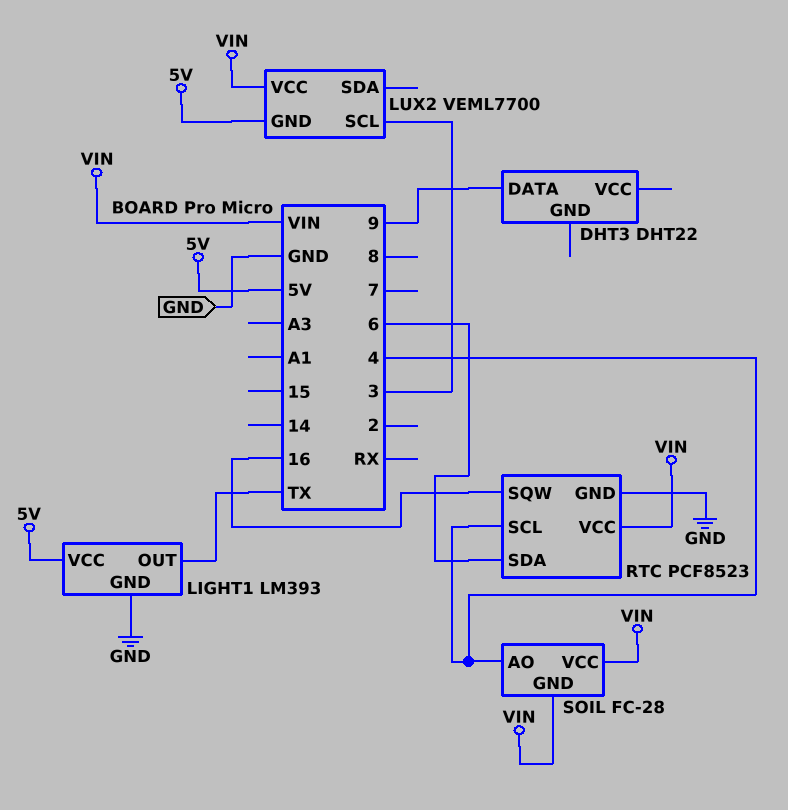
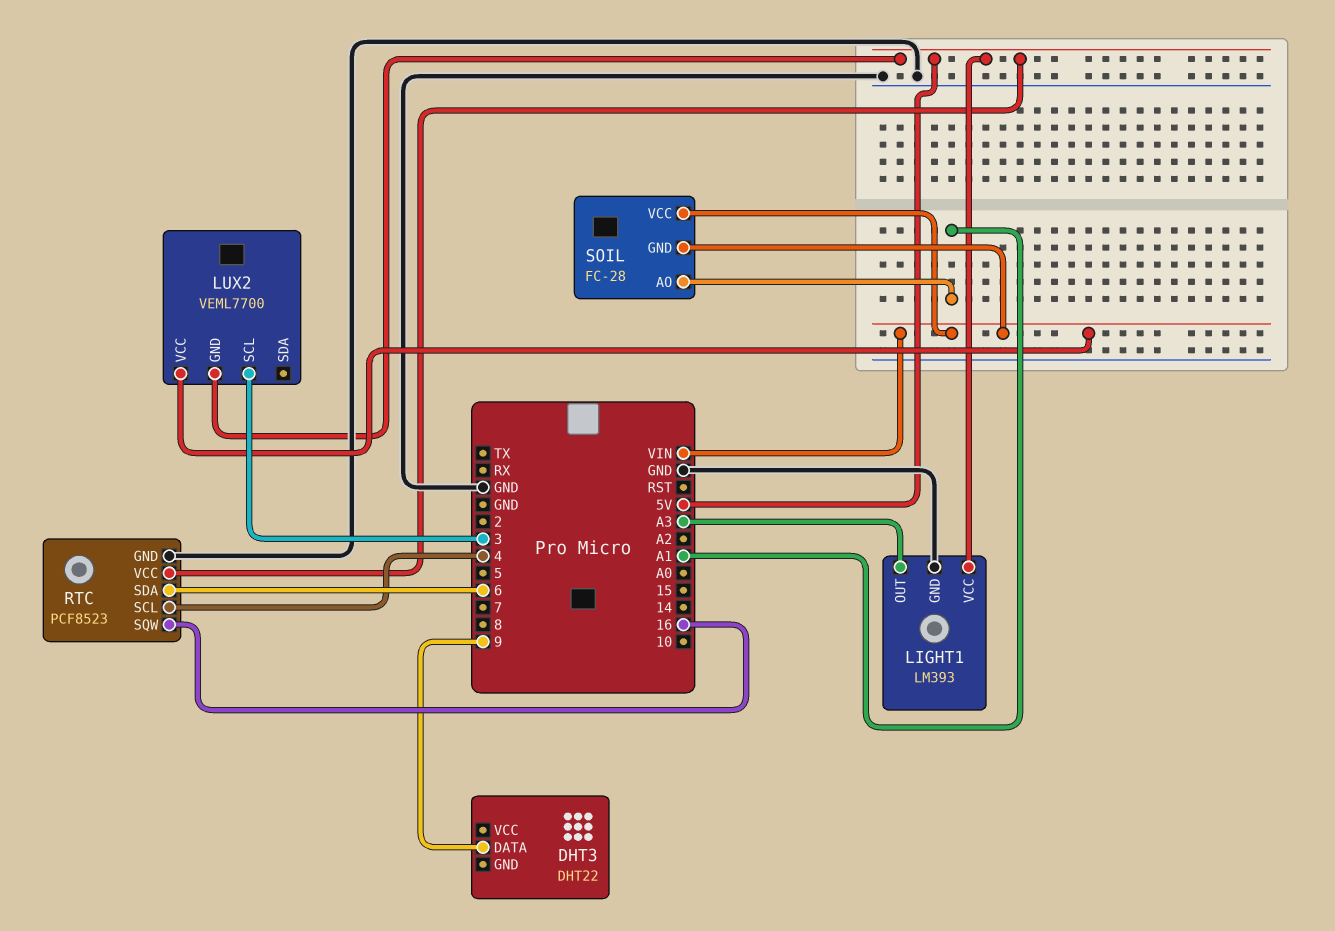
LIGHT1 pin OUT: TX -> A3
RTC pin VCC: VIN -> 5V
SOIL pin AO: 4 -> A1

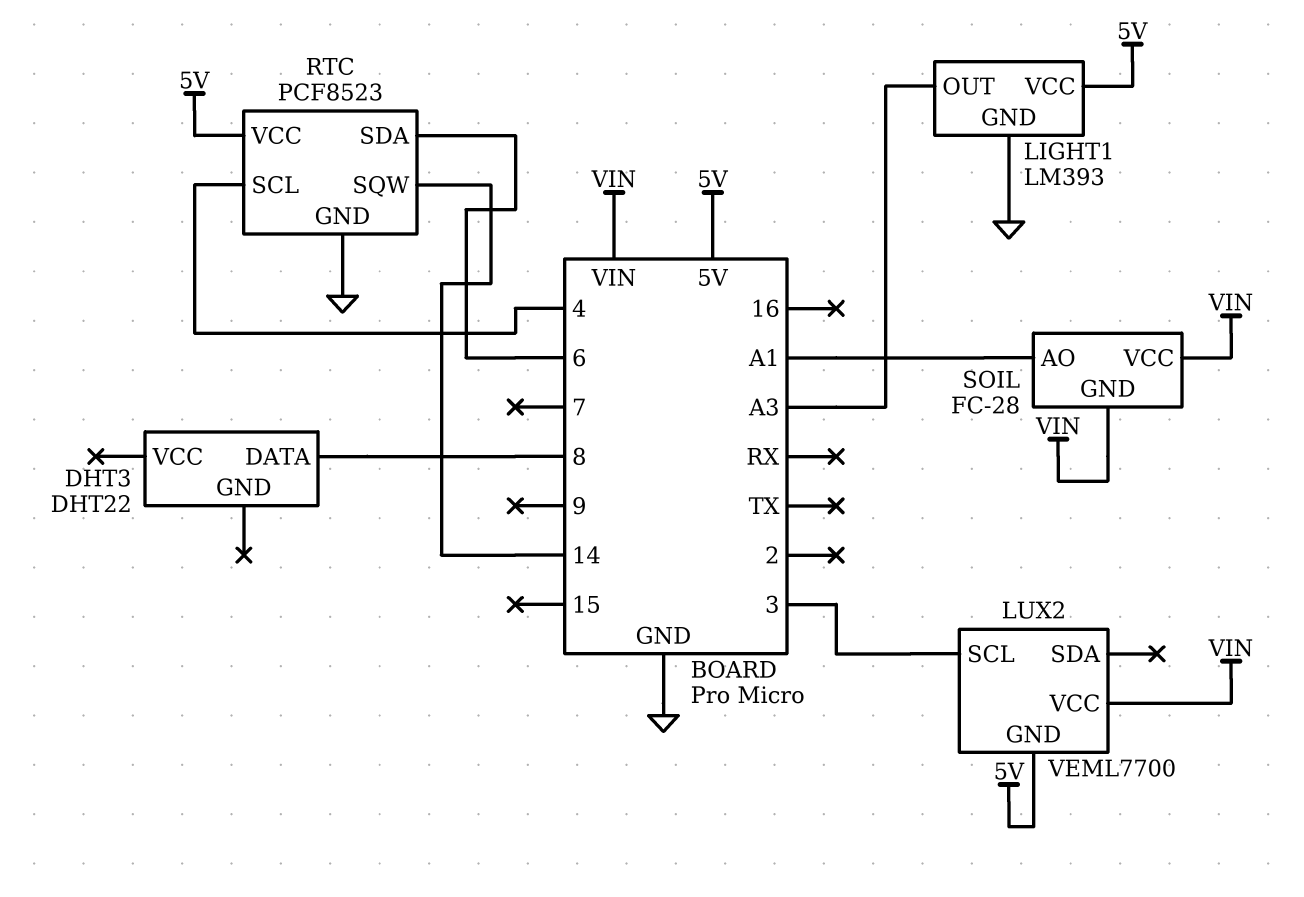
DHT3 pin DATA: 9 -> 8
RTC pin SQW: 16 -> 14

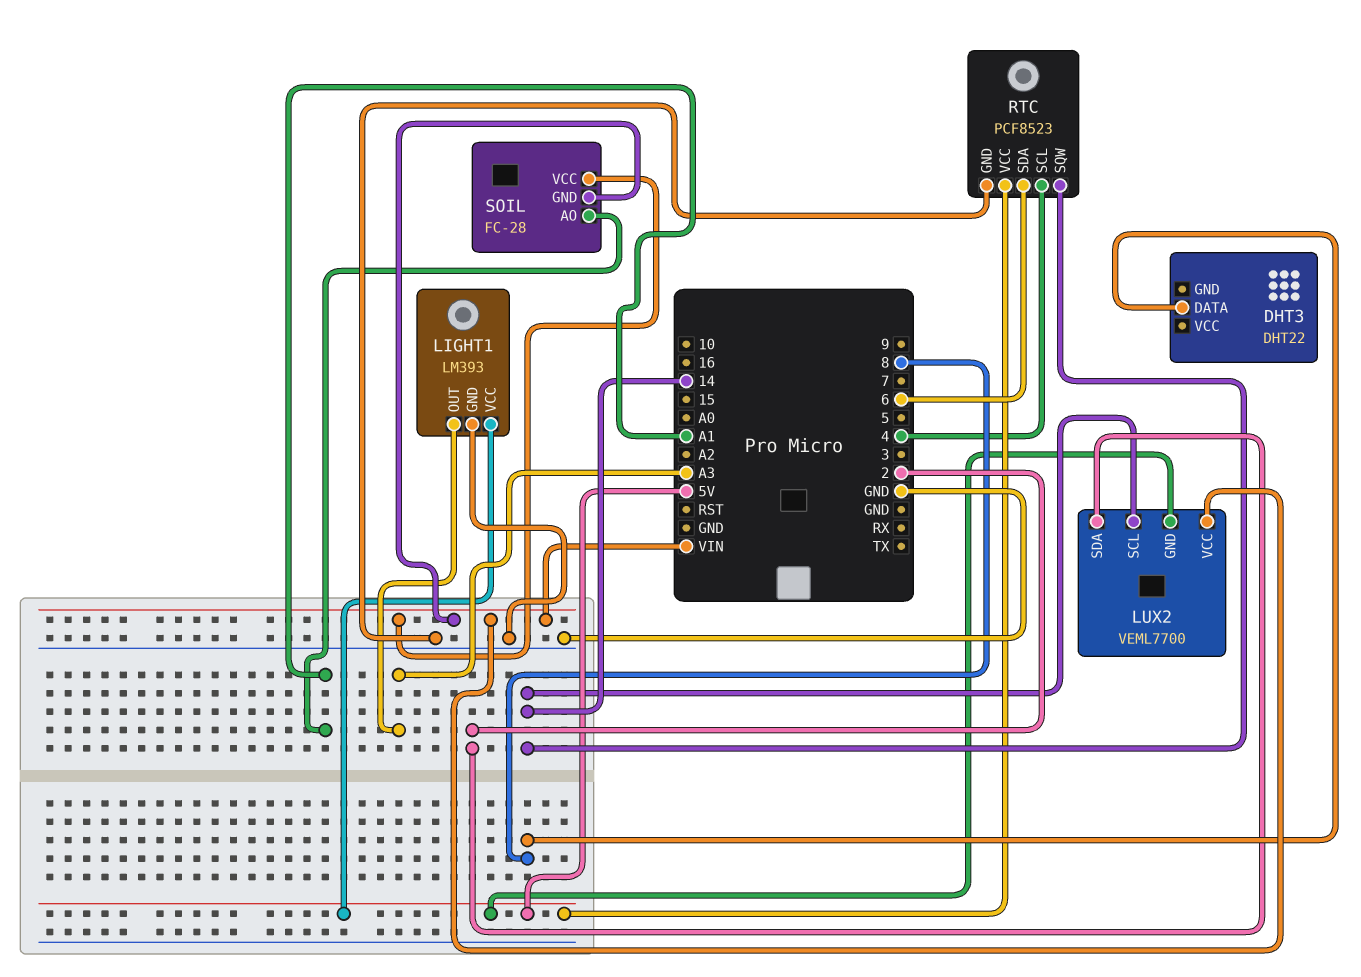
LUX2 pin SCL: 3 -> 14
LUX2 pin SDA: none -> 2

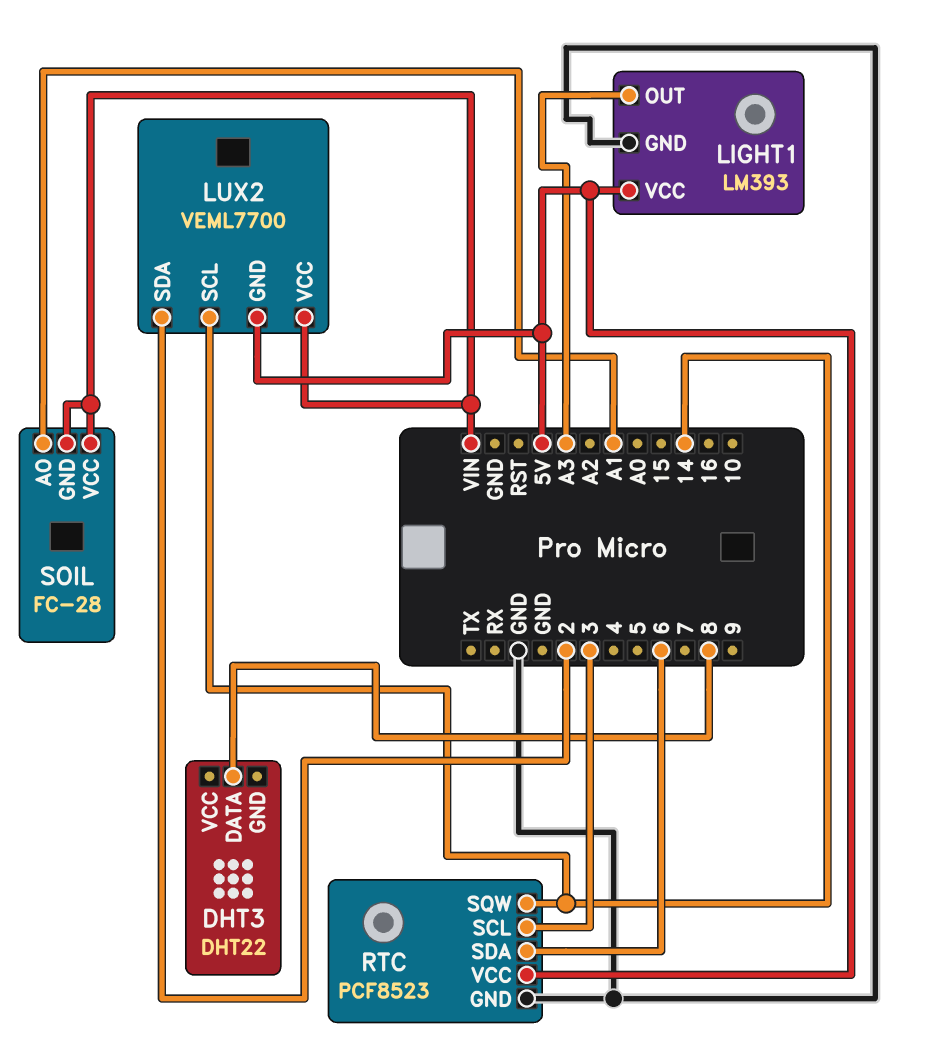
RTC pin SCL: 4 -> 3

